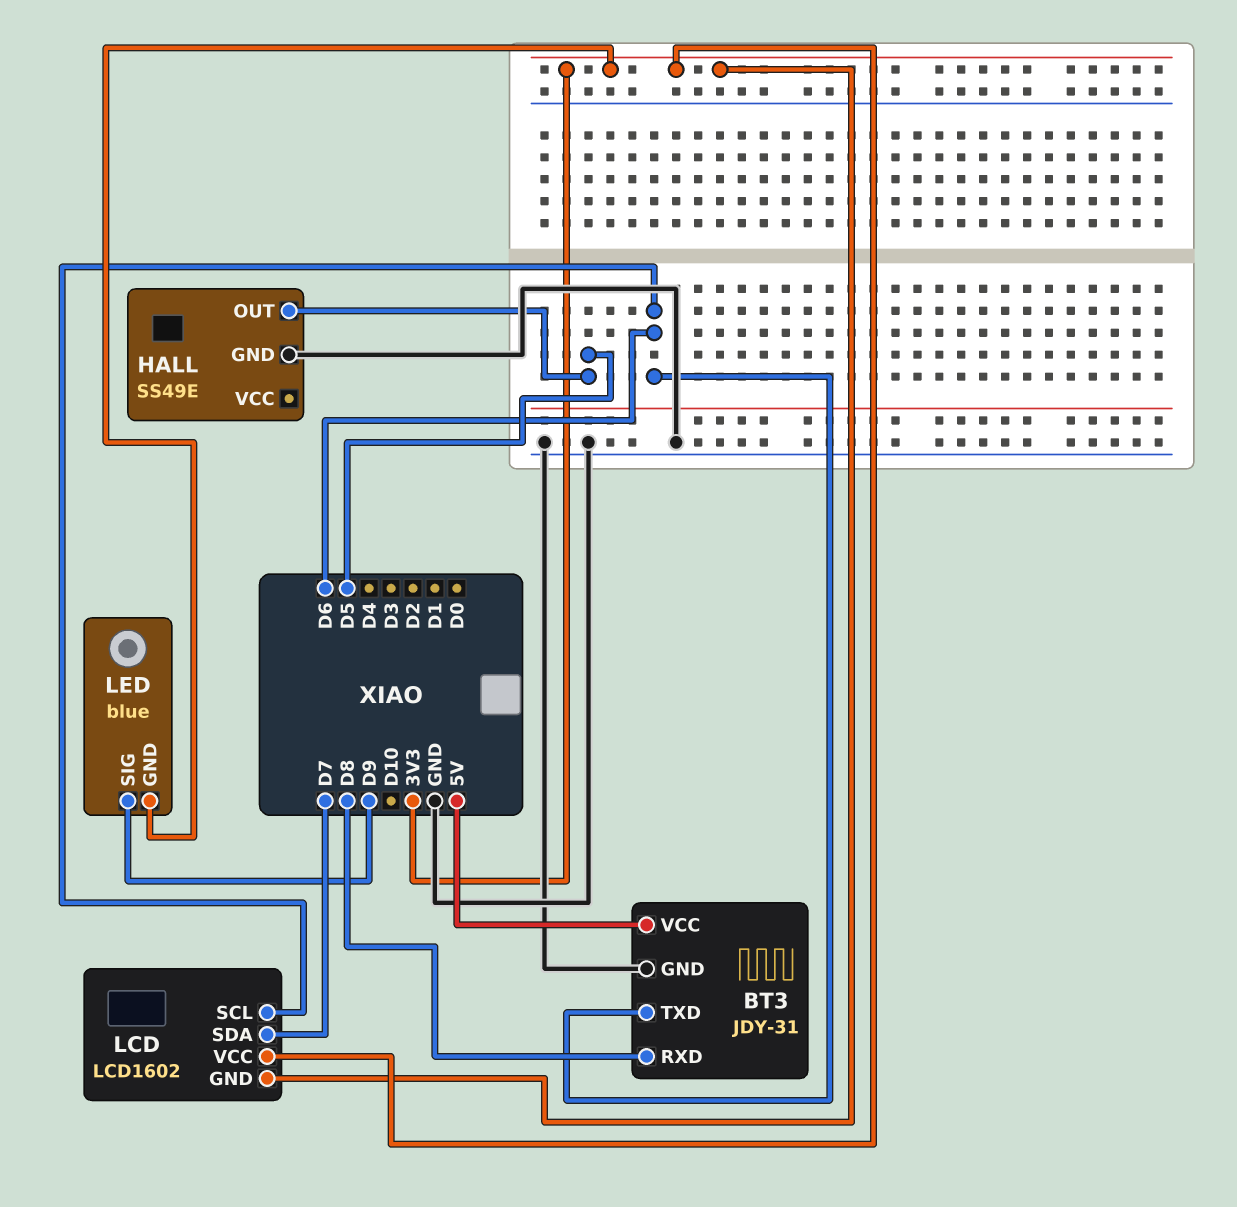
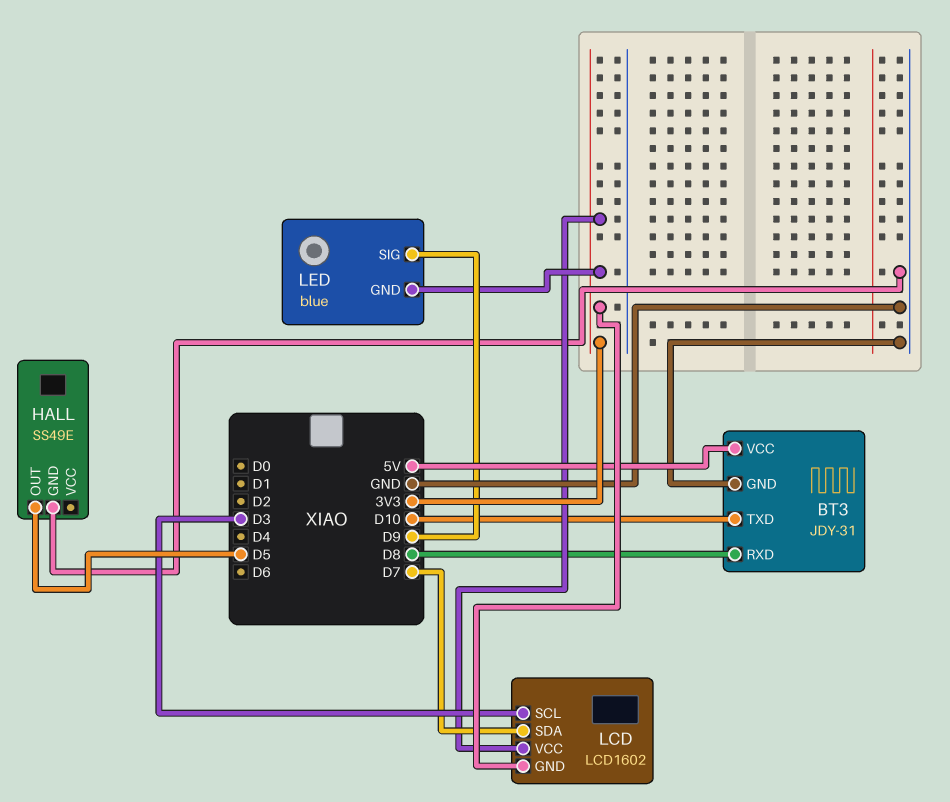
BT3 pin TXD: D6 -> D10
LCD pin SCL: D6 -> D3

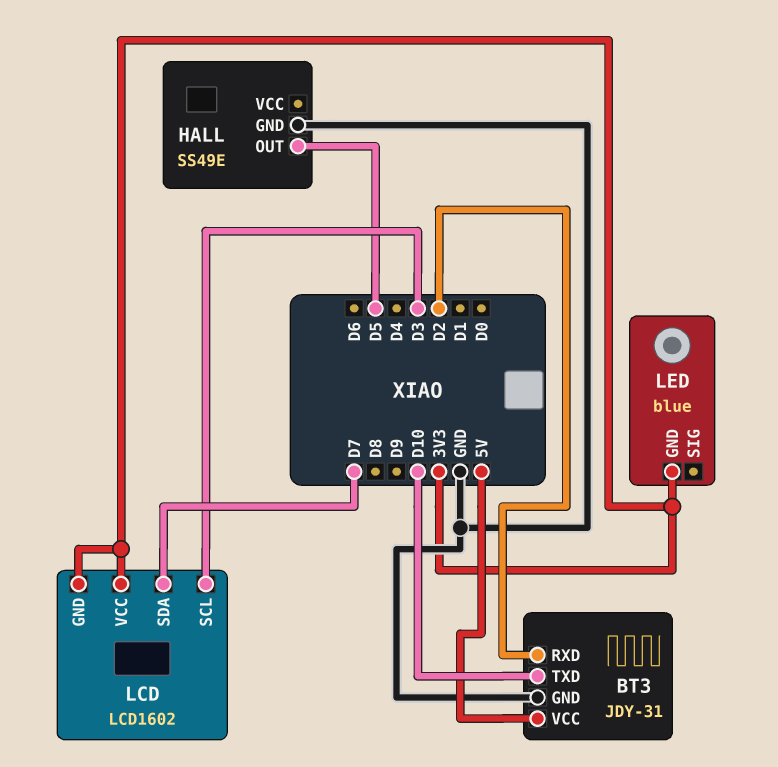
BT3 pin RXD: D8 -> D2
LED pin SIG: D9 -> none

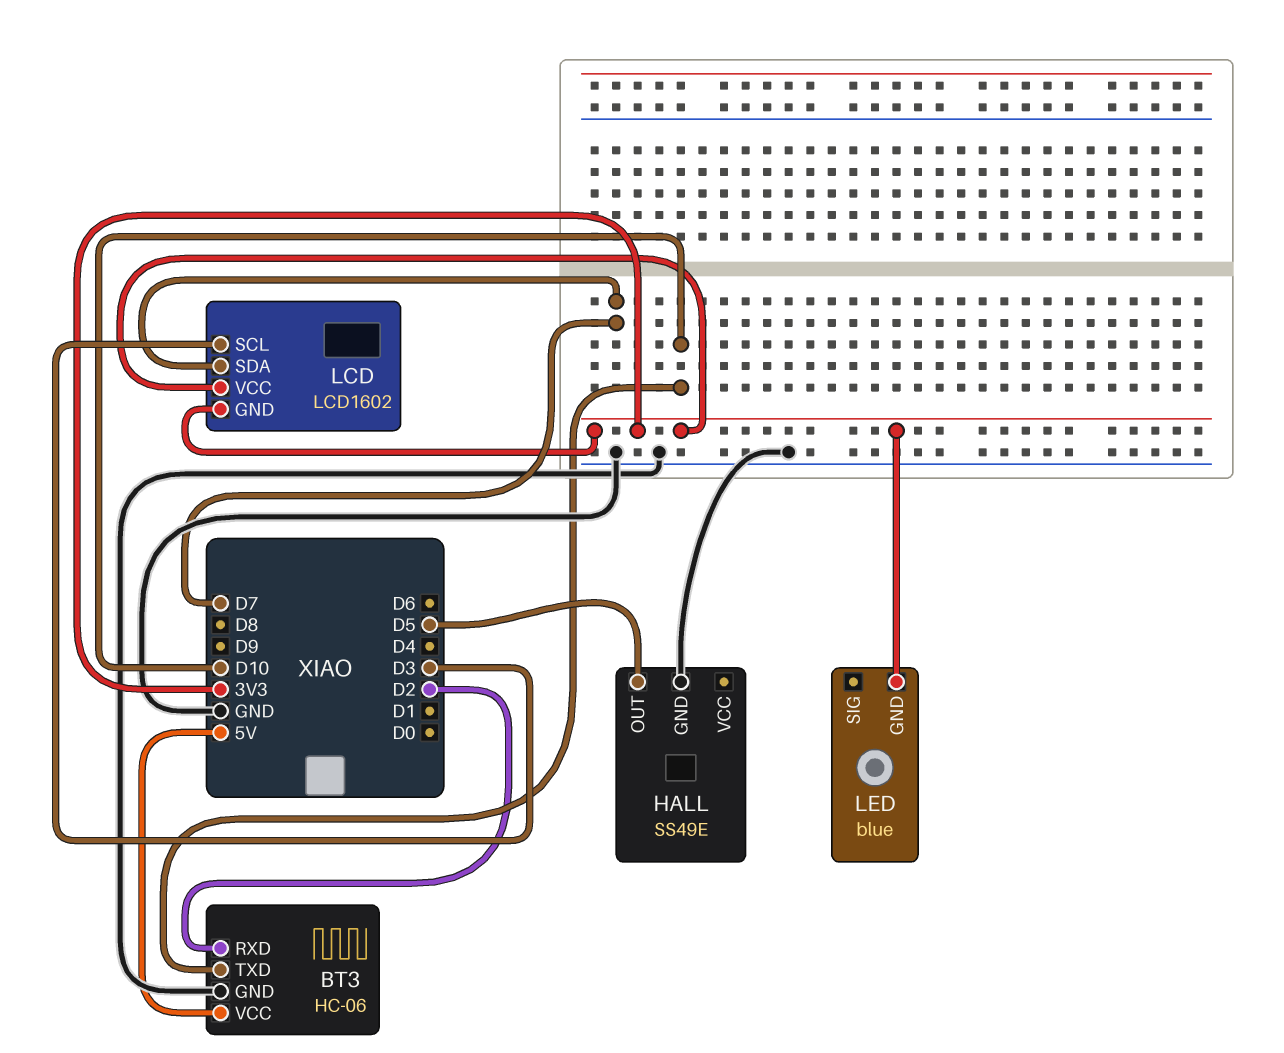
BT3: JDY-31 -> HC-06

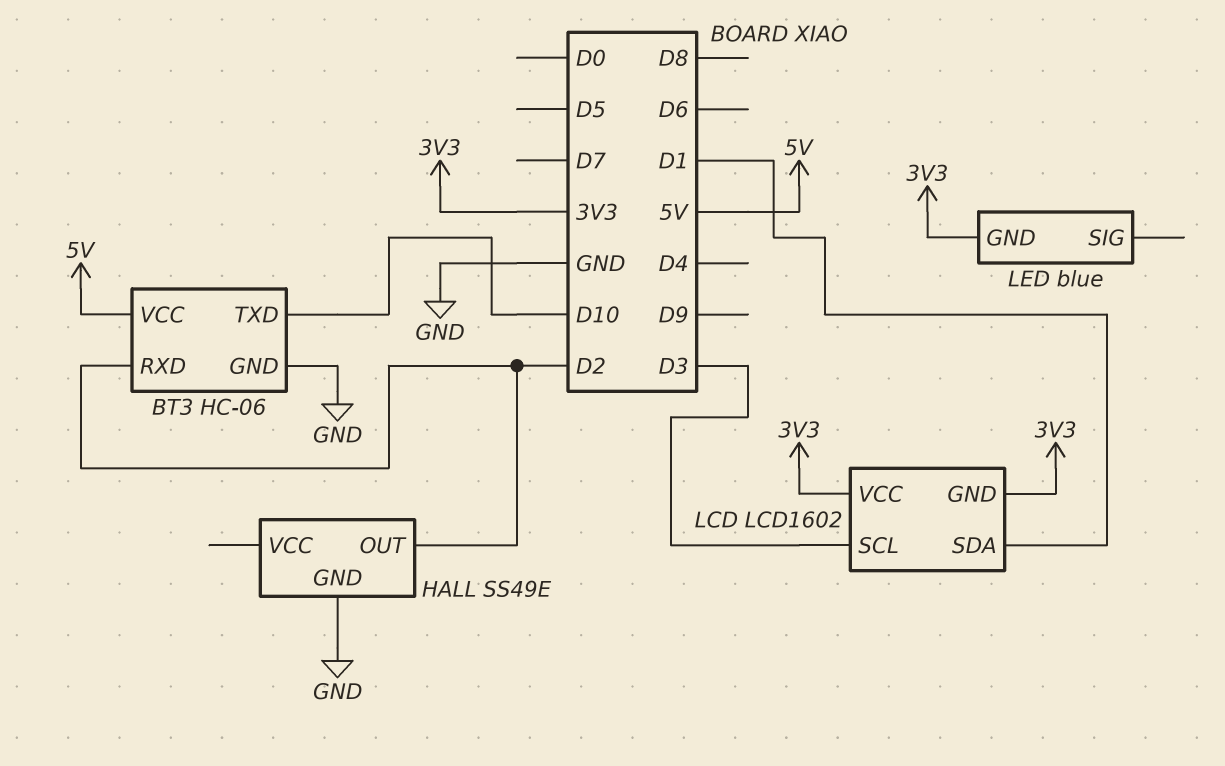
HALL pin OUT: D5 -> D2
LCD pin SDA: D7 -> D1

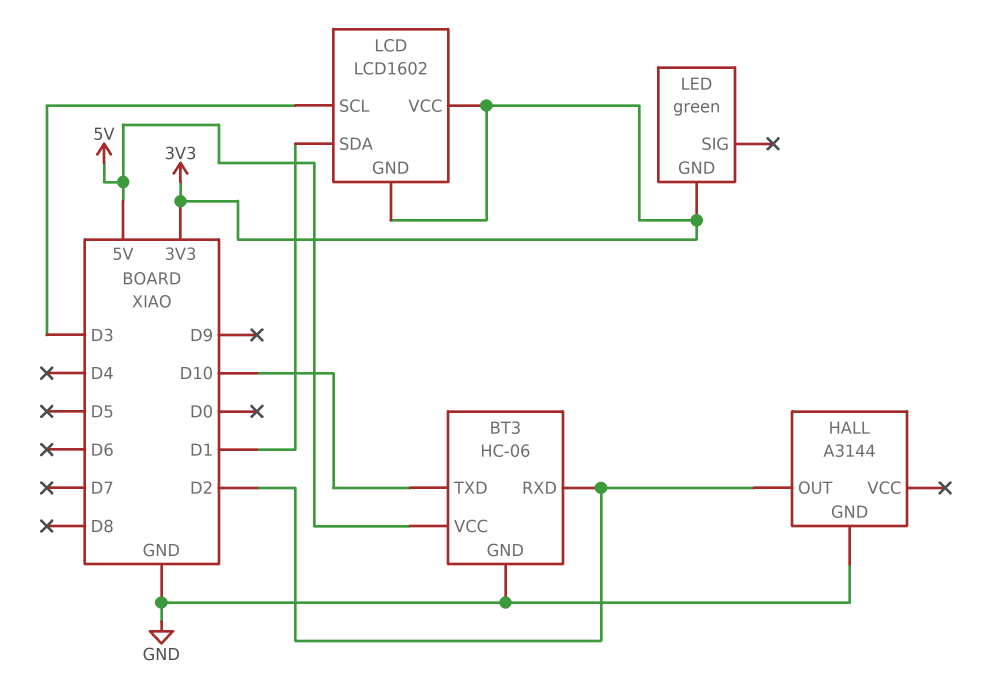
HALL: SS49E -> A3144
LED: blue -> green

